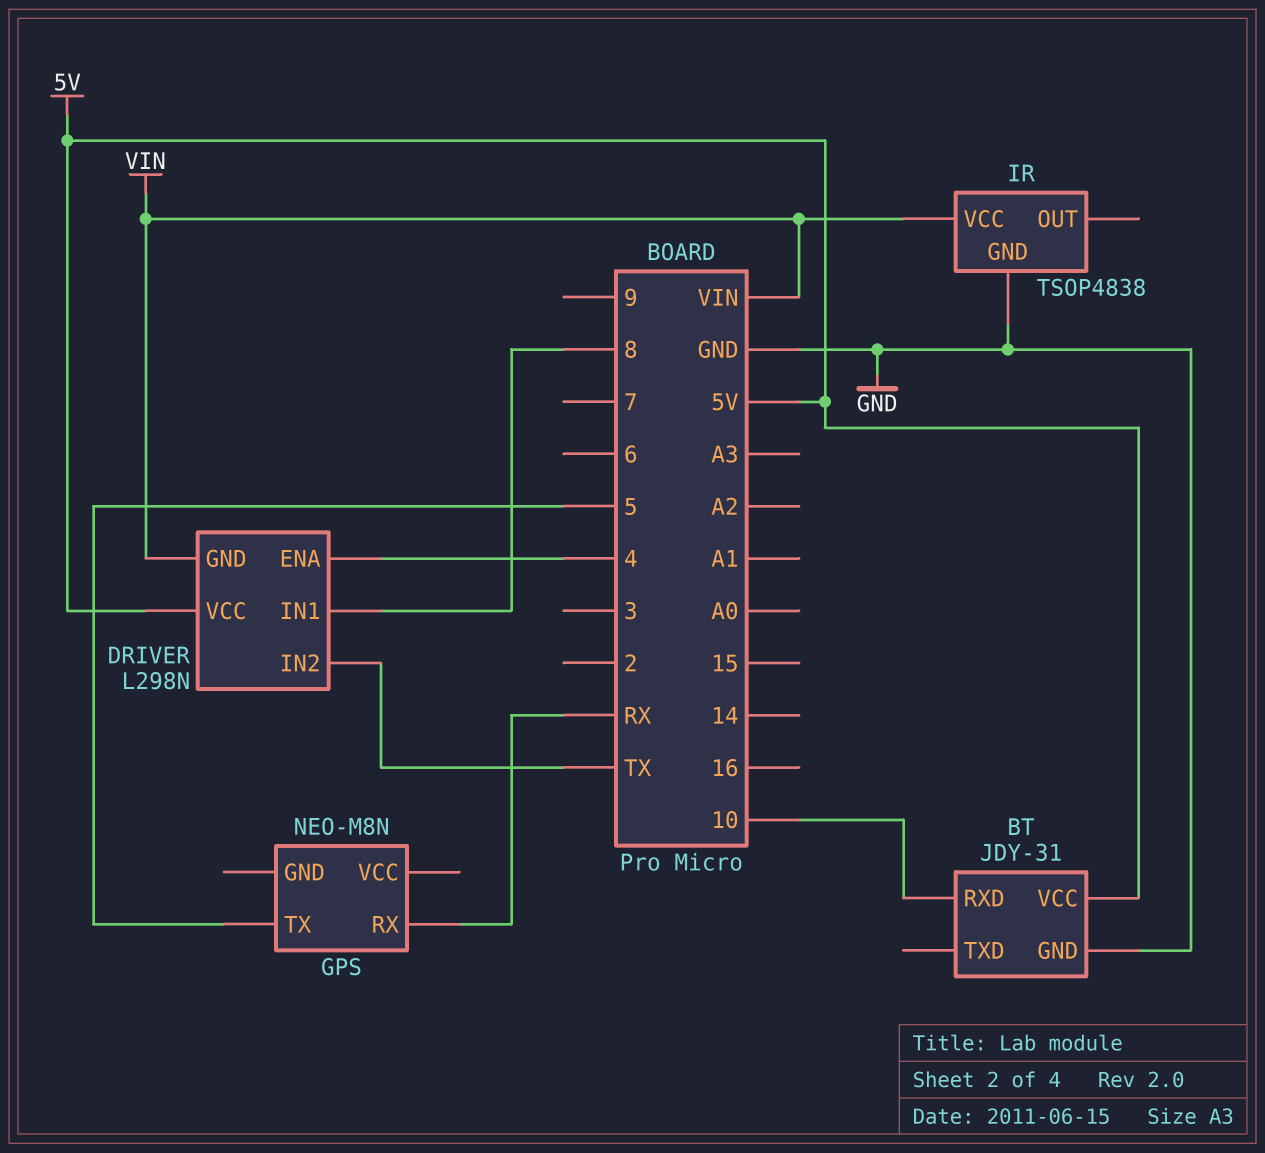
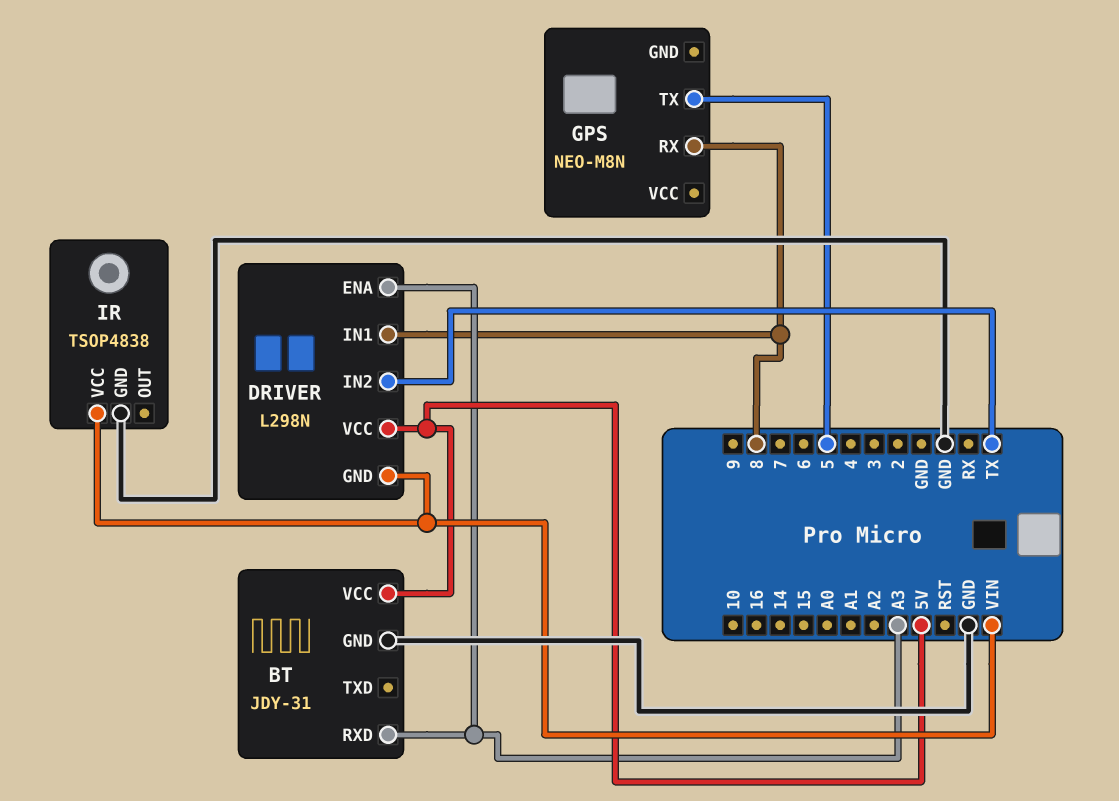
BT pin RXD: 10 -> A3
DRIVER pin ENA: 4 -> A3
GPS pin RX: RX -> 8

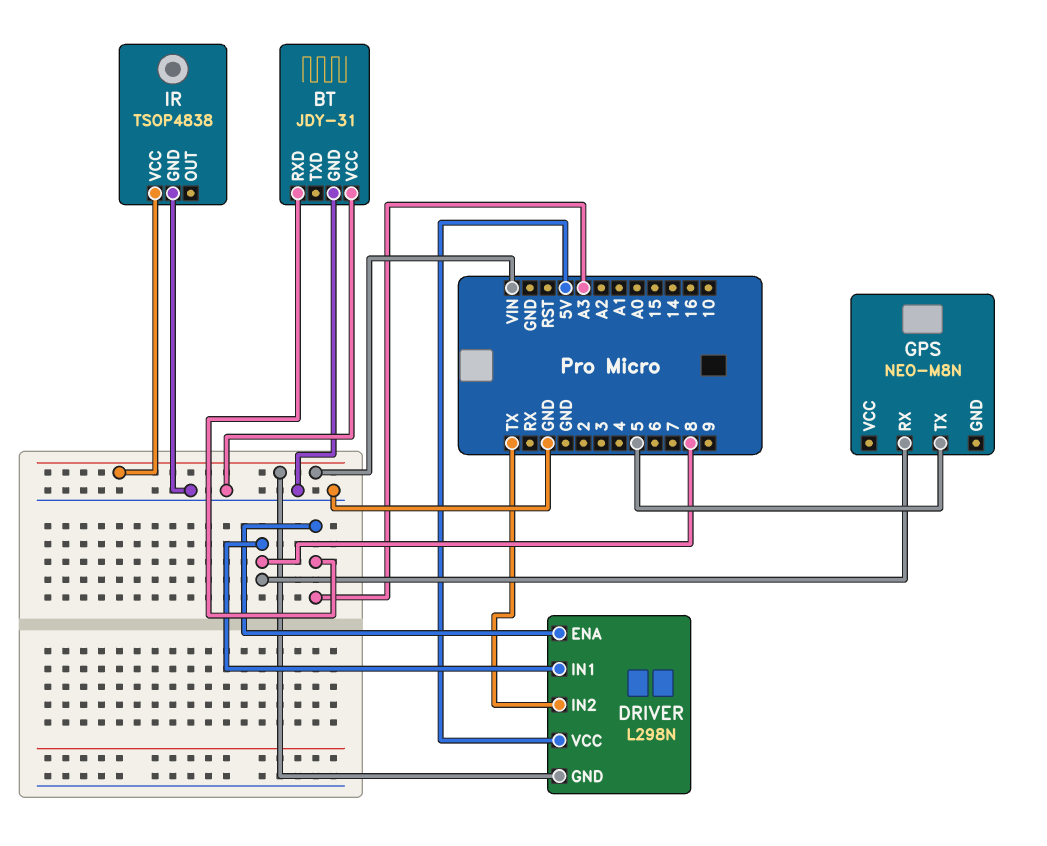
BT pin VCC: 5V -> GND

